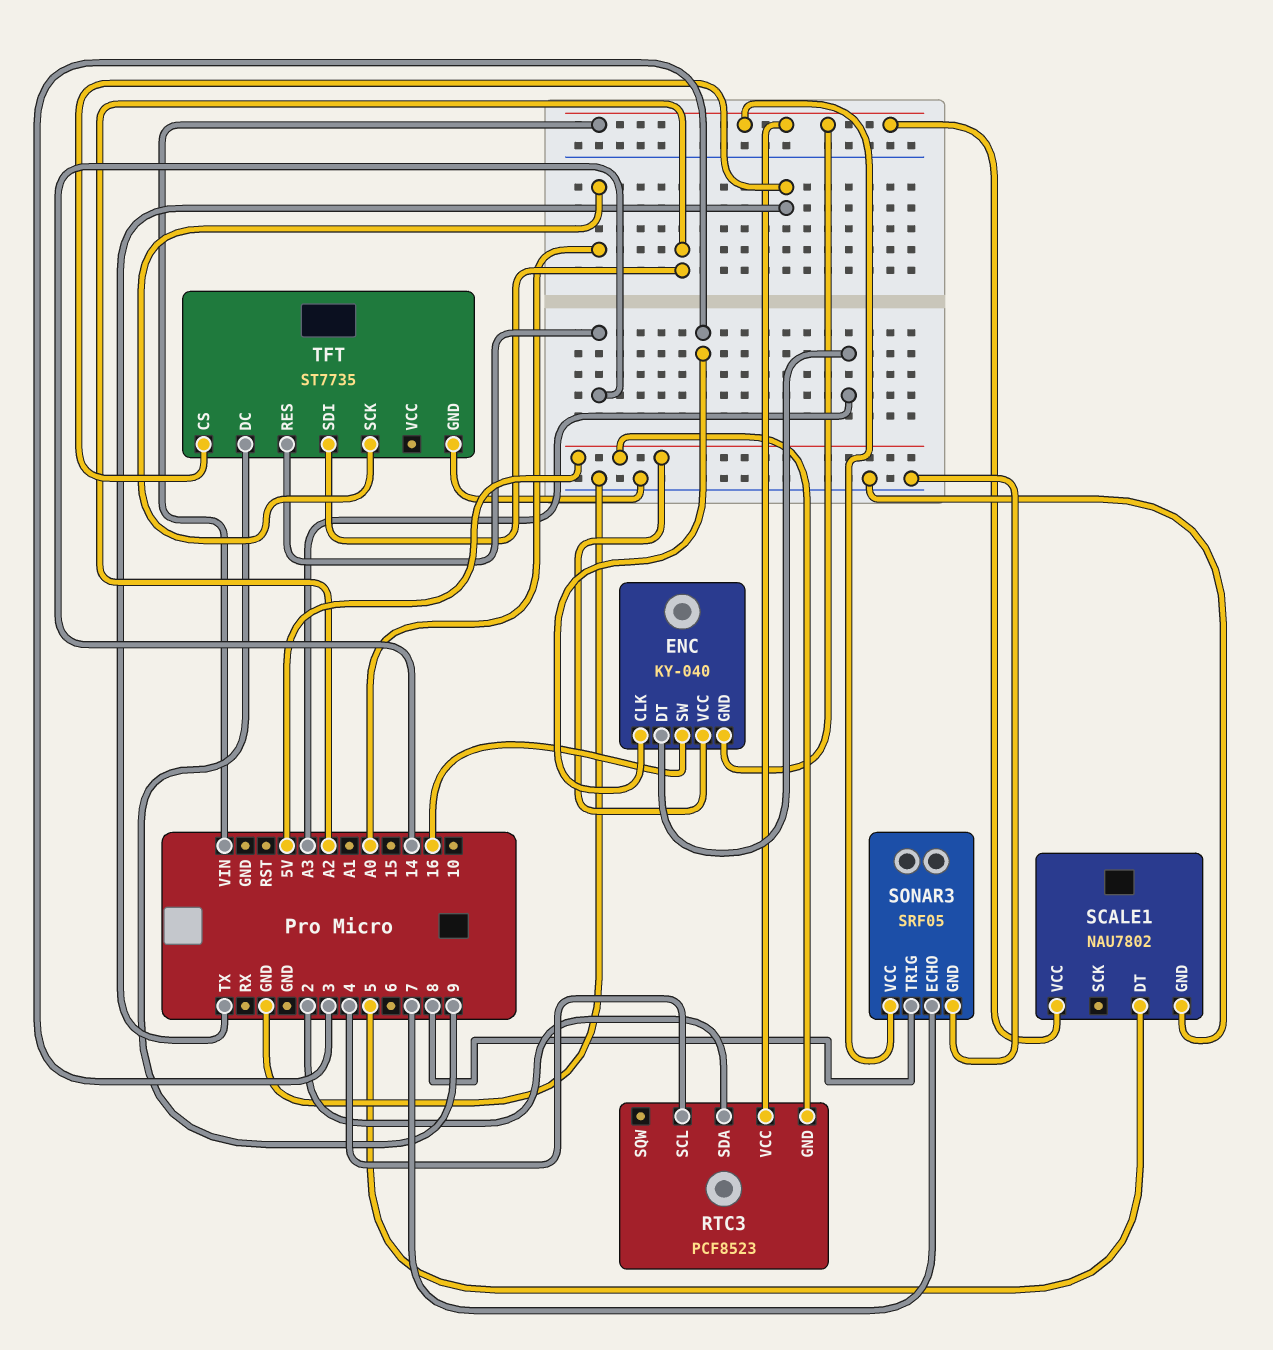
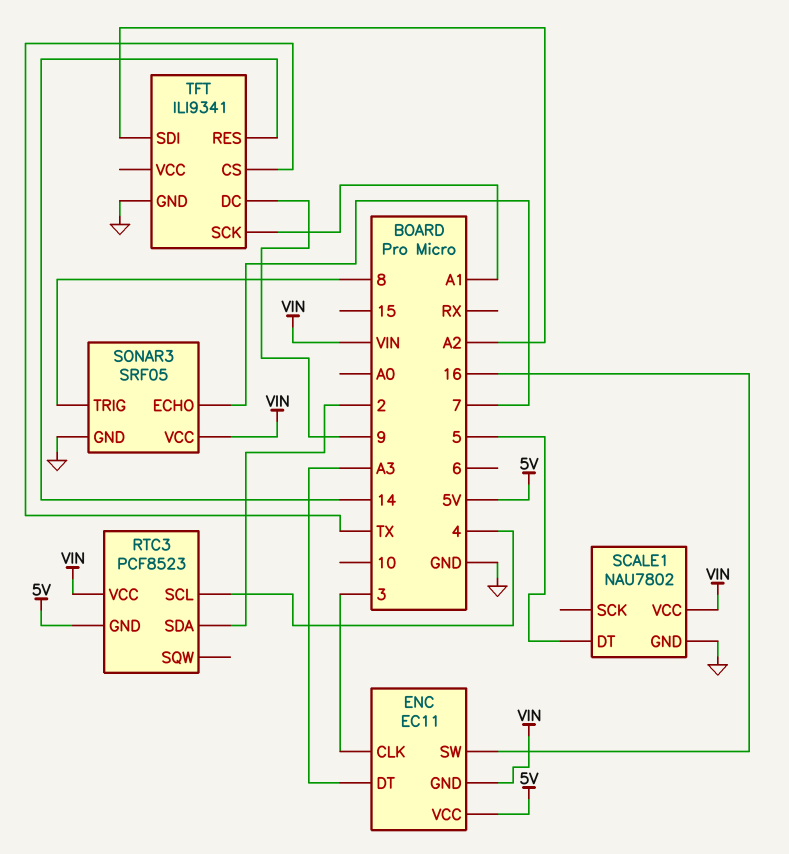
ENC: KY-040 -> EC11
TFT: ST7735 -> ILI9341
TFT pin SCK: A0 -> A1

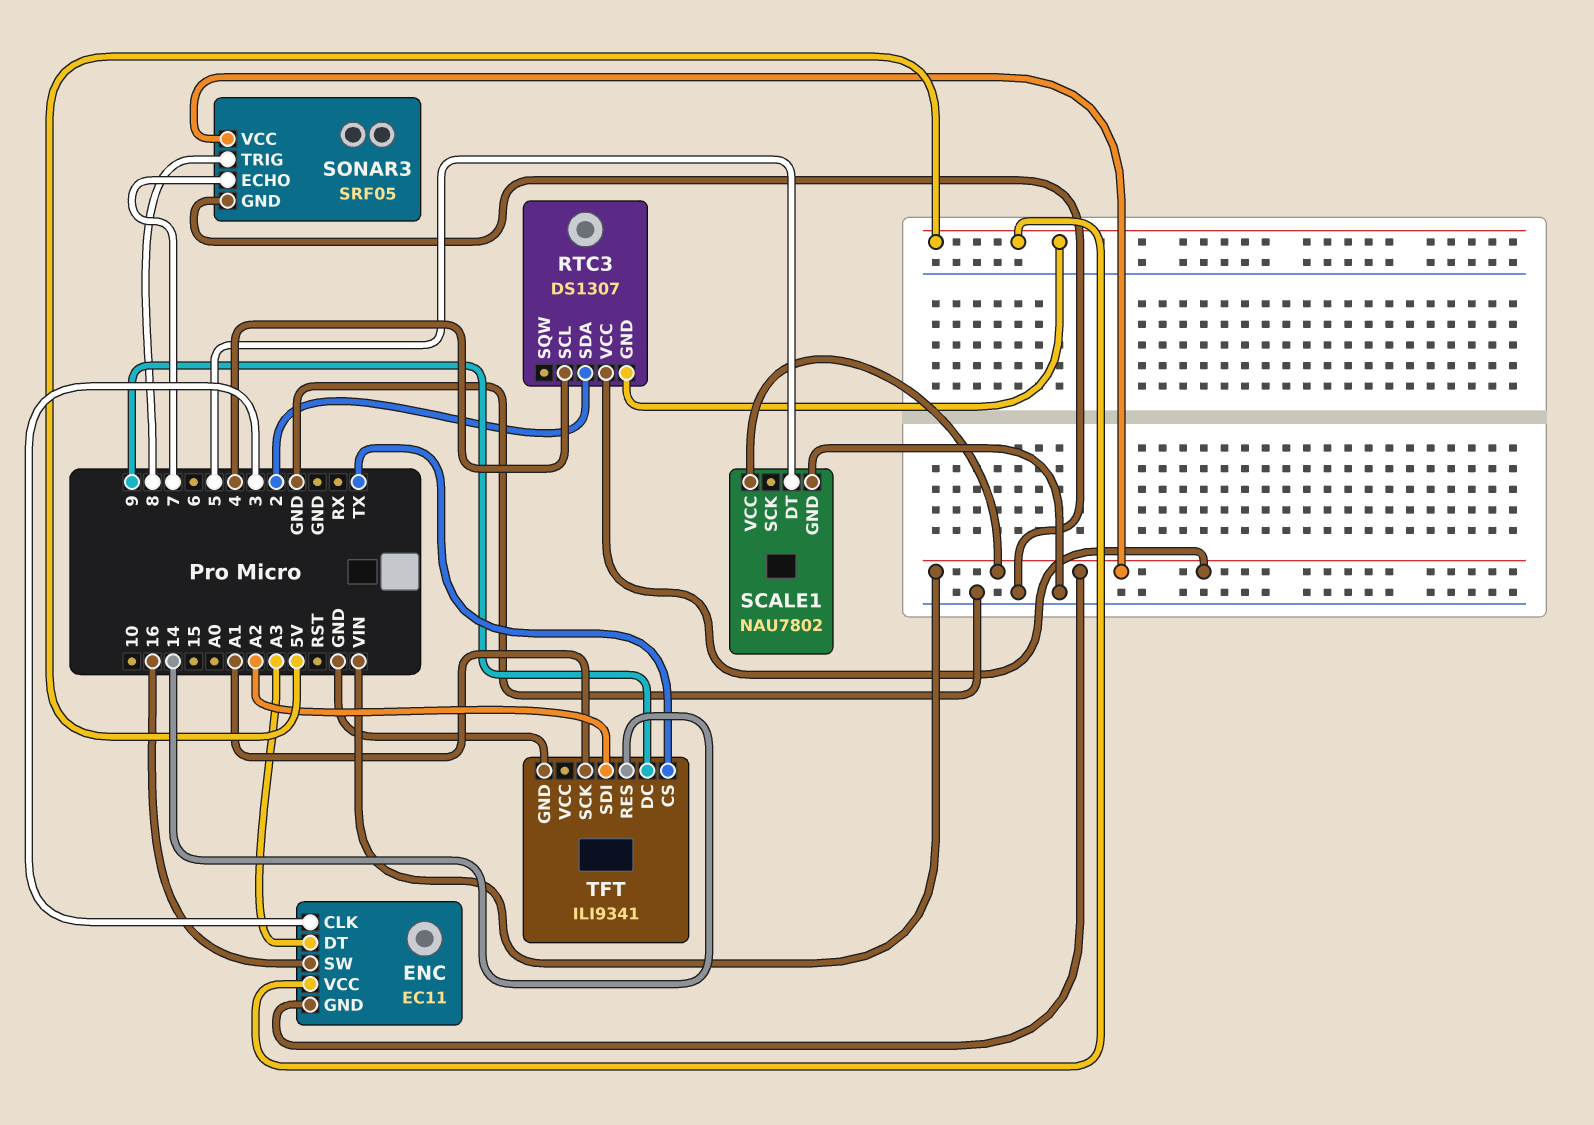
RTC3: PCF8523 -> DS1307

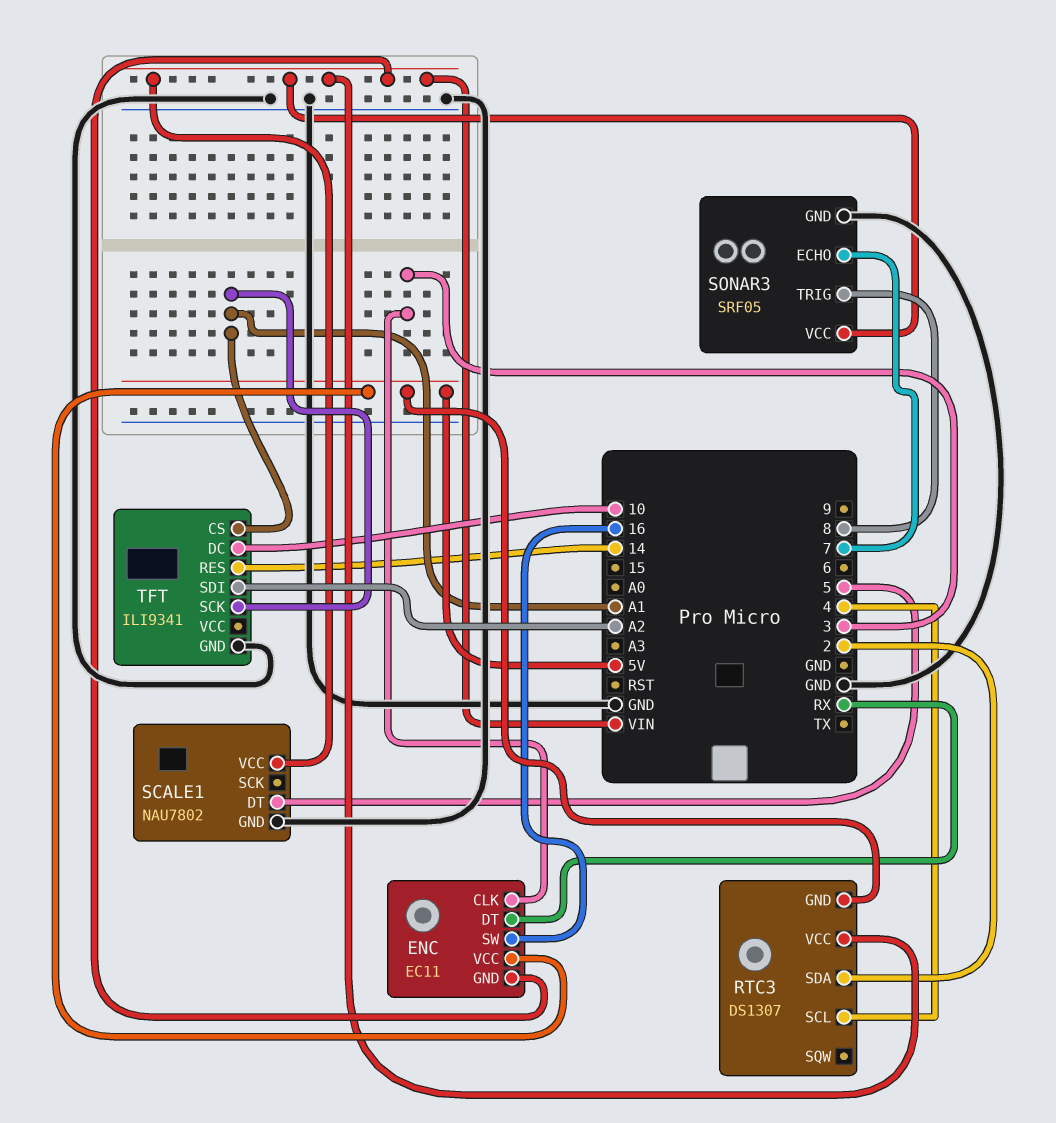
ENC pin DT: A3 -> RX
TFT pin CS: TX -> A1
TFT pin DC: 9 -> 10

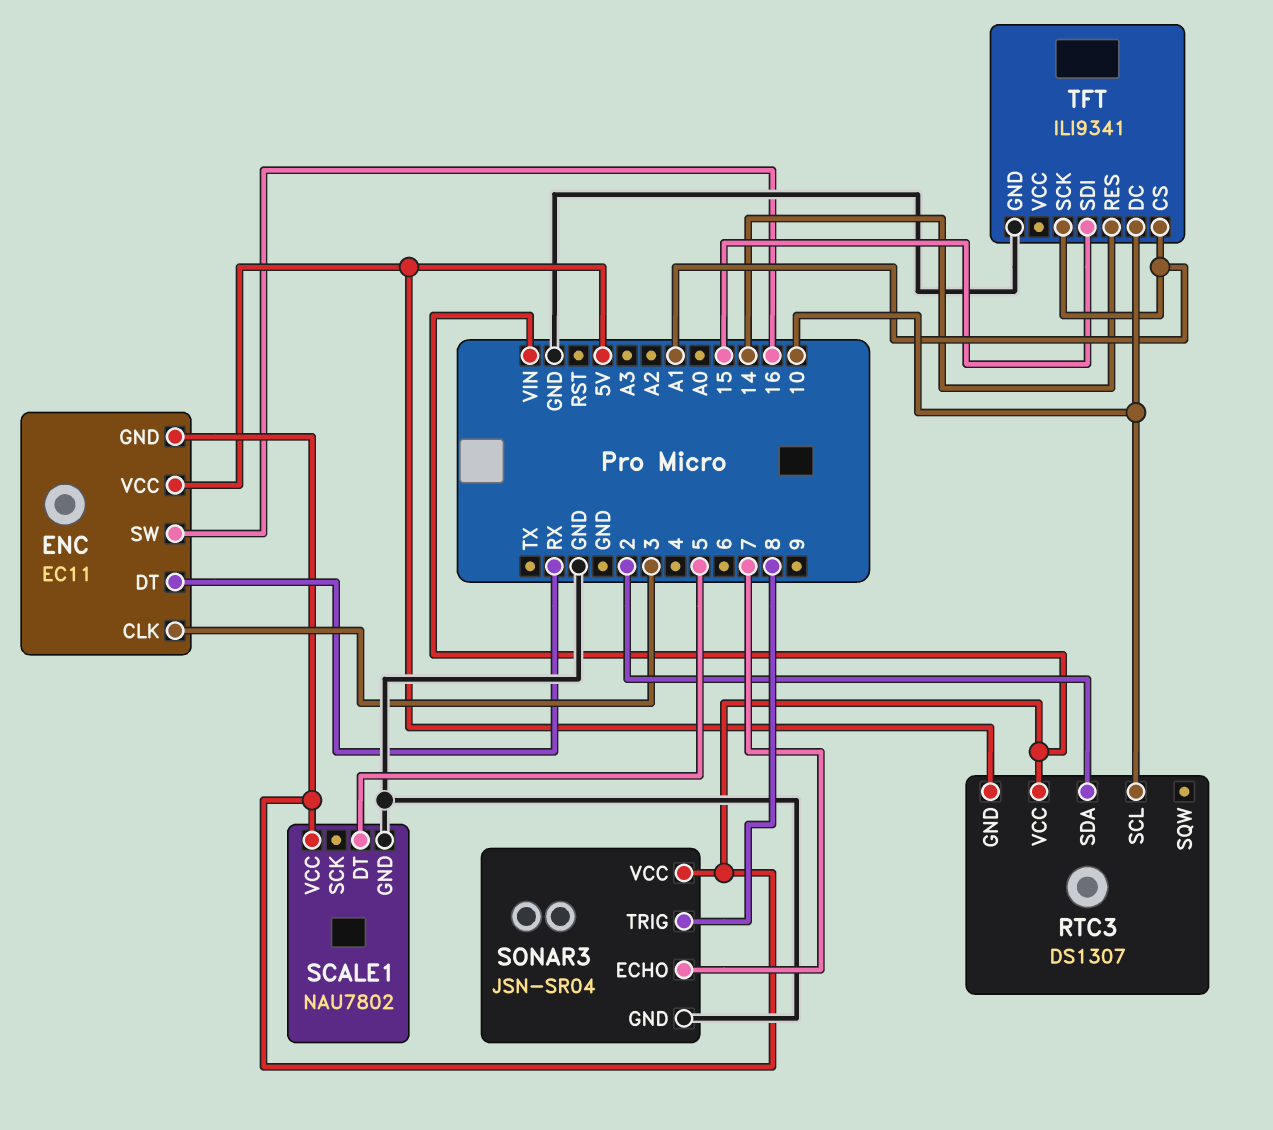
RTC3 pin SCL: 4 -> 10
SONAR3: SRF05 -> JSN-SR04
TFT pin SDI: A2 -> 15

